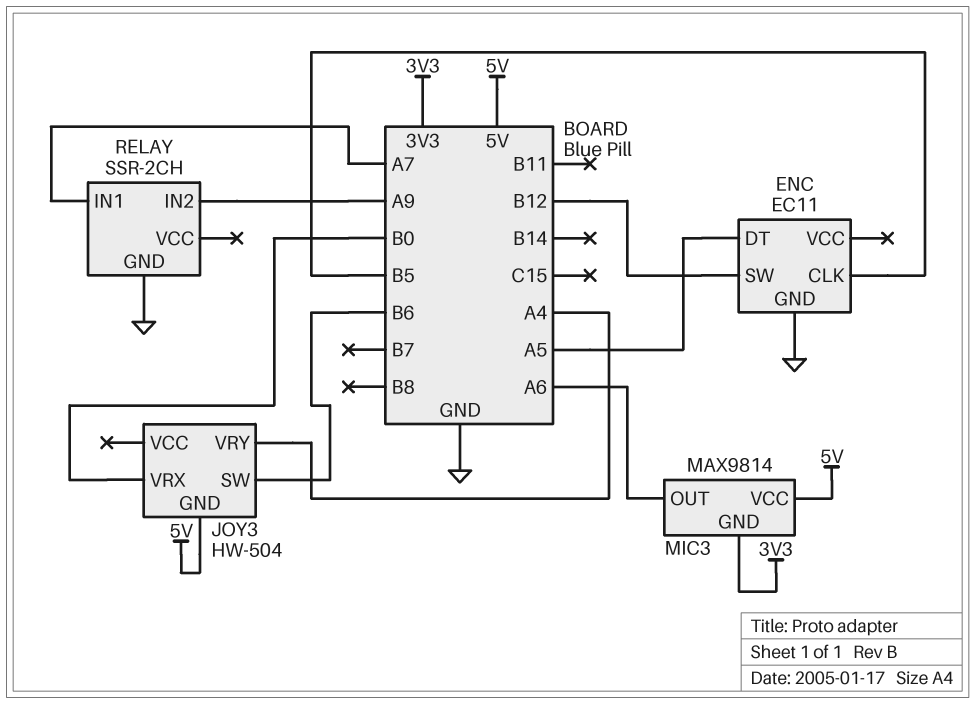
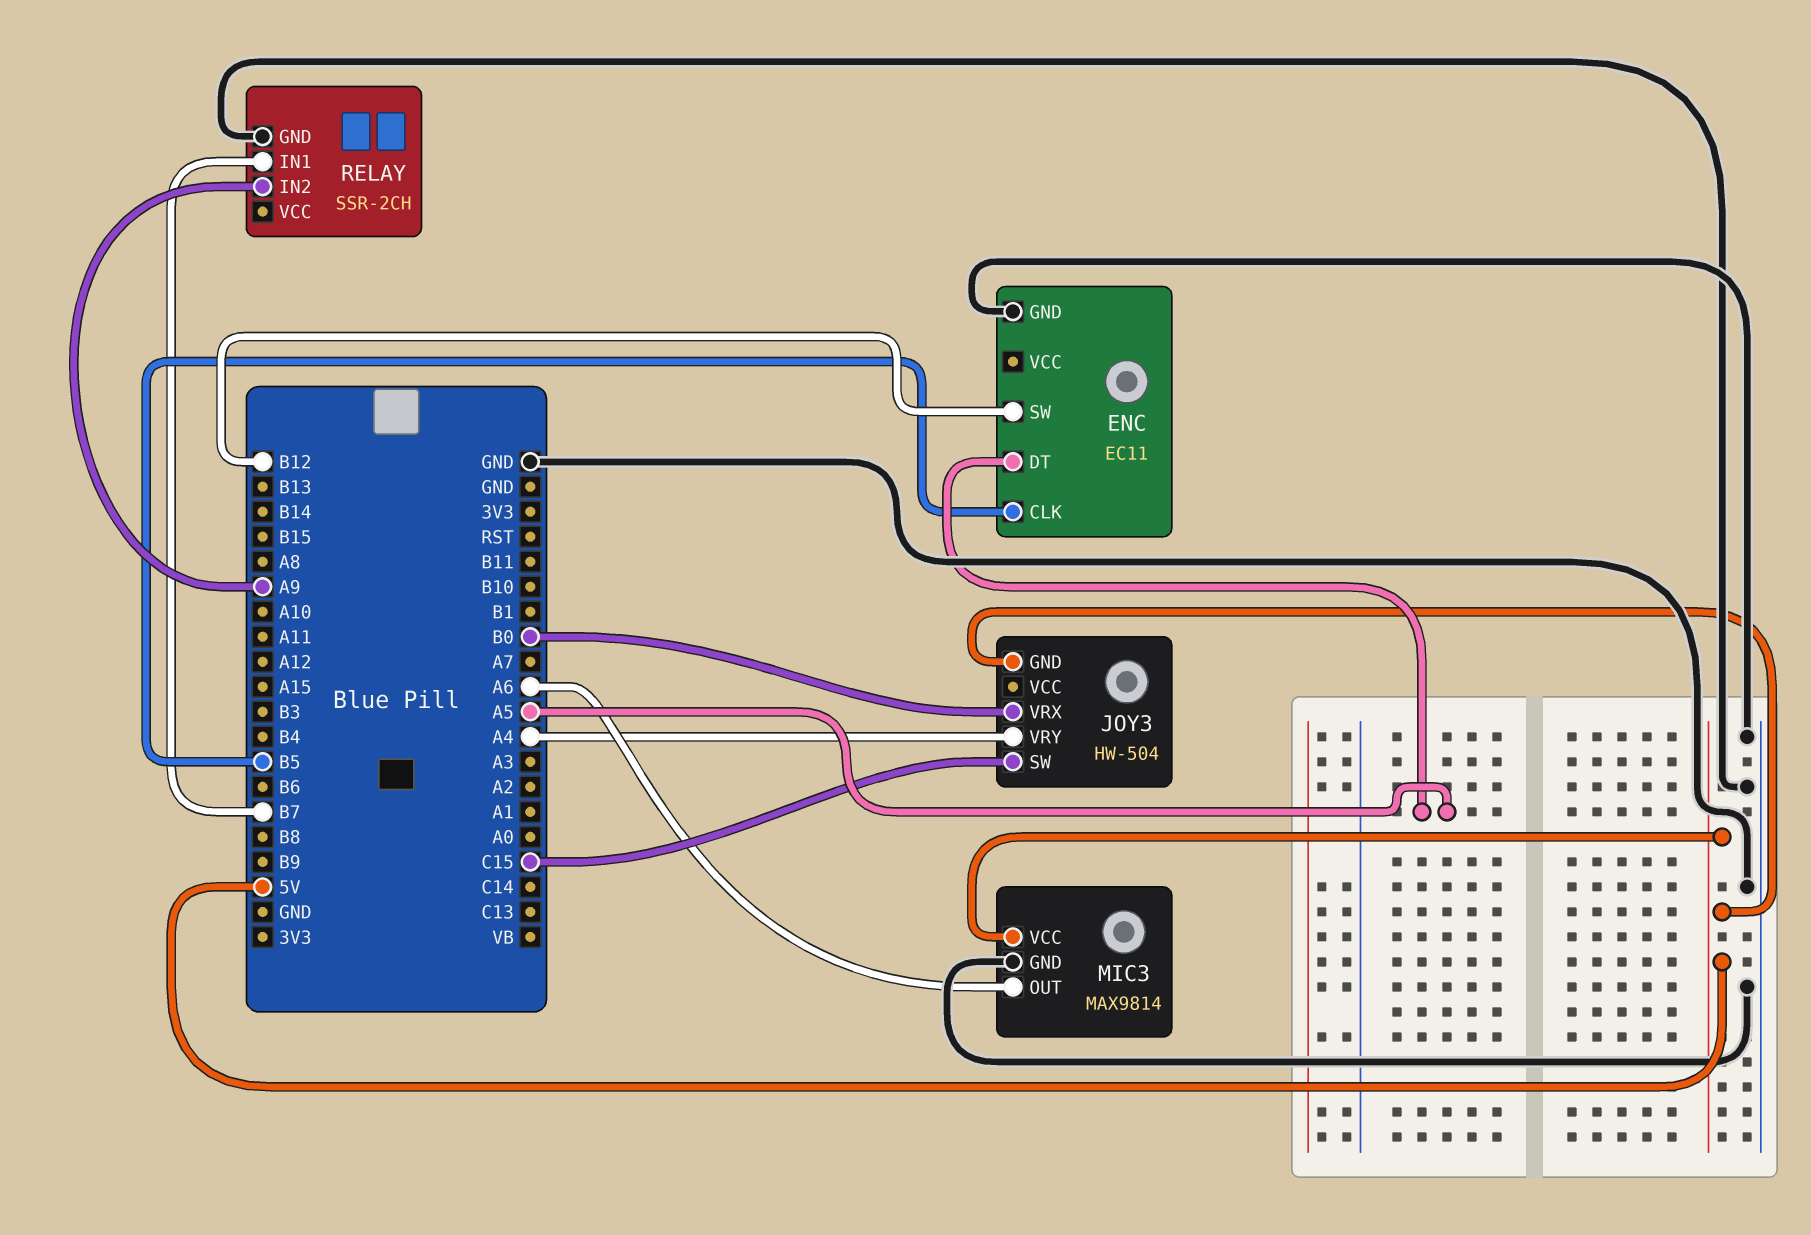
JOY3 pin SW: B6 -> C15
MIC3 pin GND: 3V3 -> GND
RELAY pin IN1: A7 -> B7

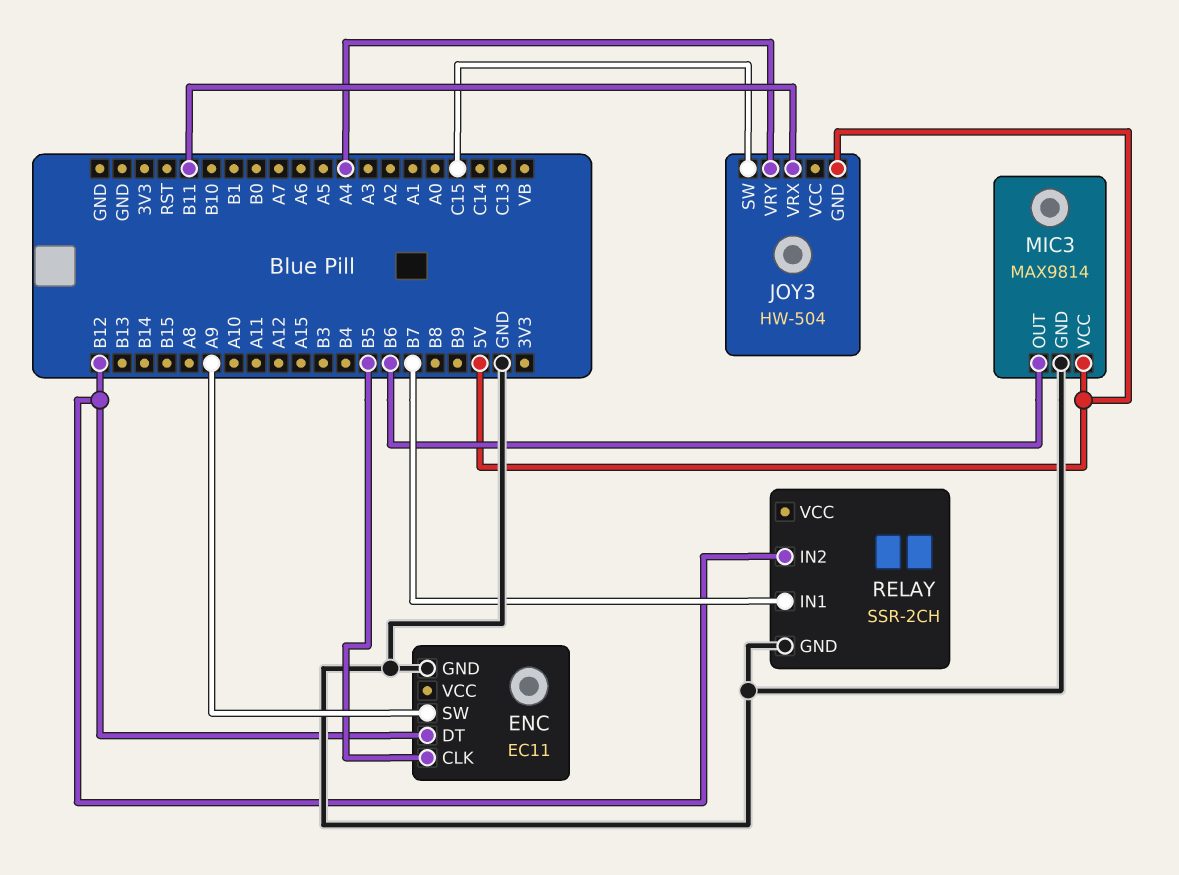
ENC pin DT: A5 -> B12
ENC pin SW: B12 -> A9
JOY3 pin VRX: B0 -> B11
MIC3 pin OUT: A6 -> B6
RELAY pin IN2: A9 -> B12

